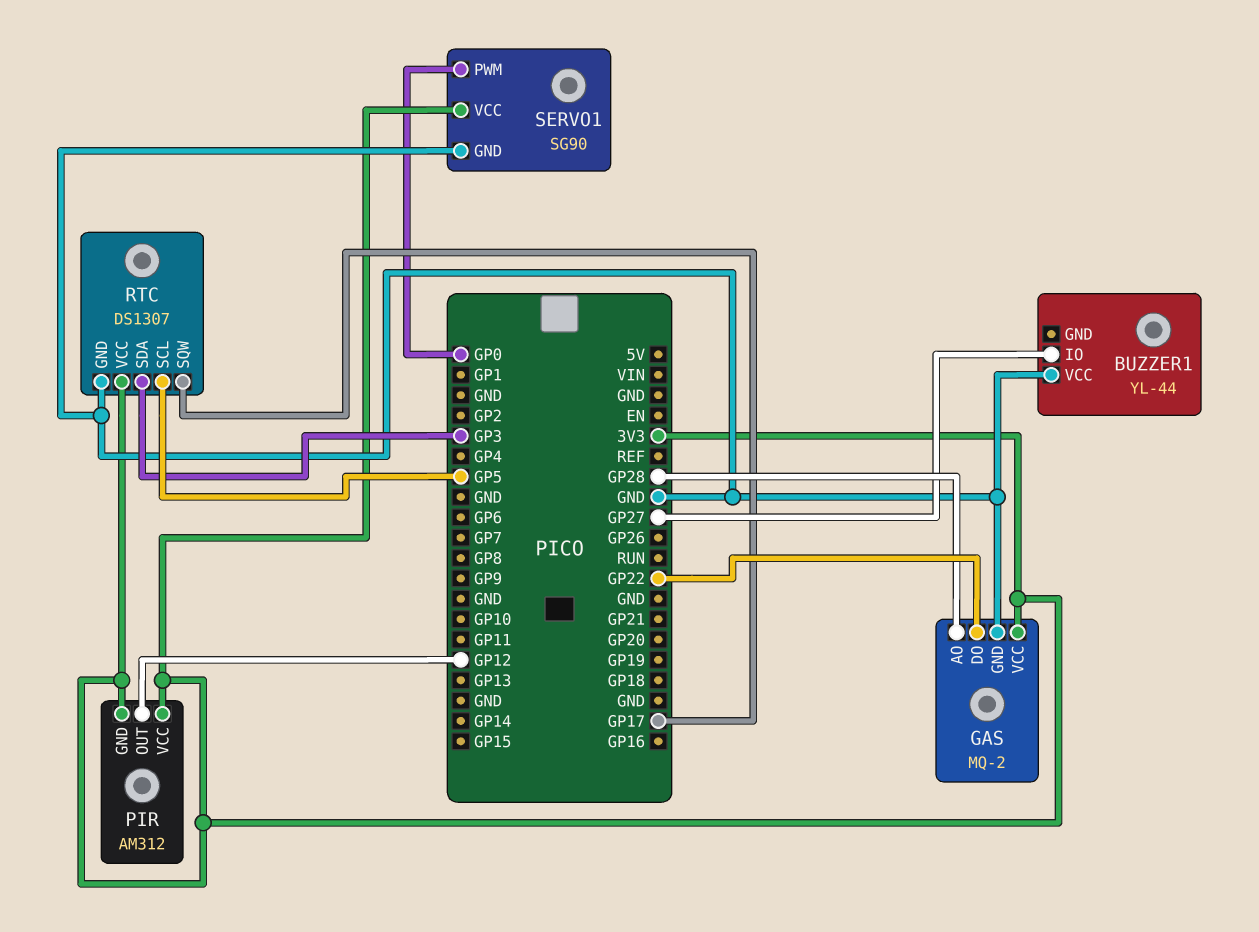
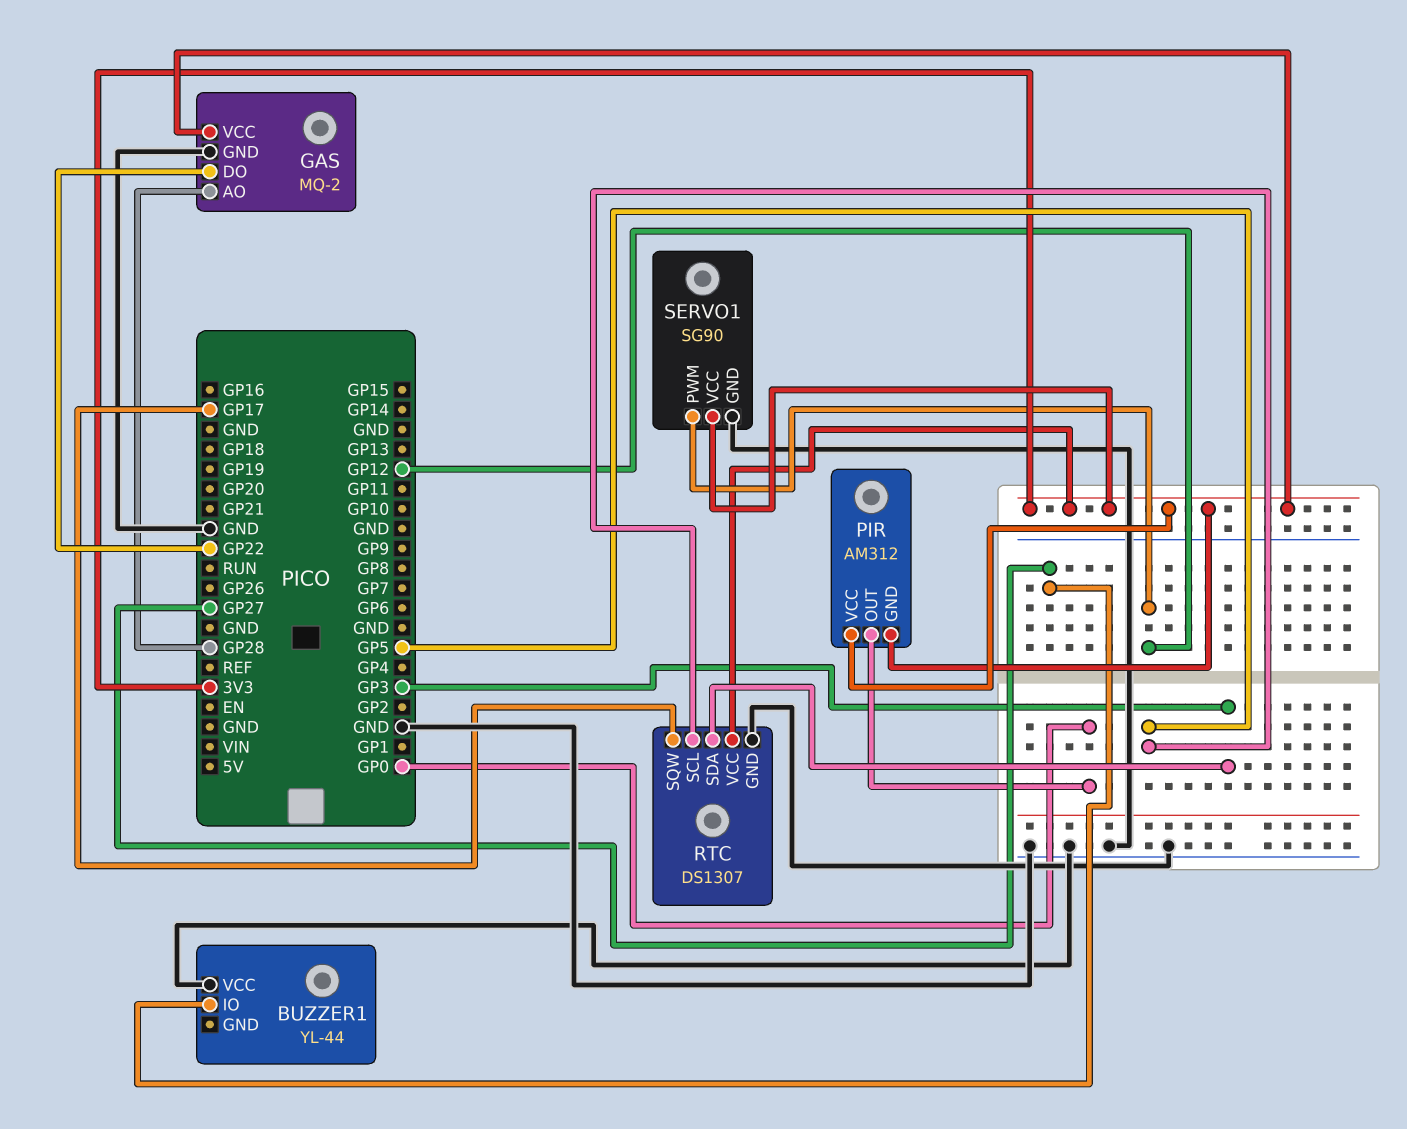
PIR pin OUT: GP12 -> GP0
SERVO1 pin PWM: GP0 -> GP12

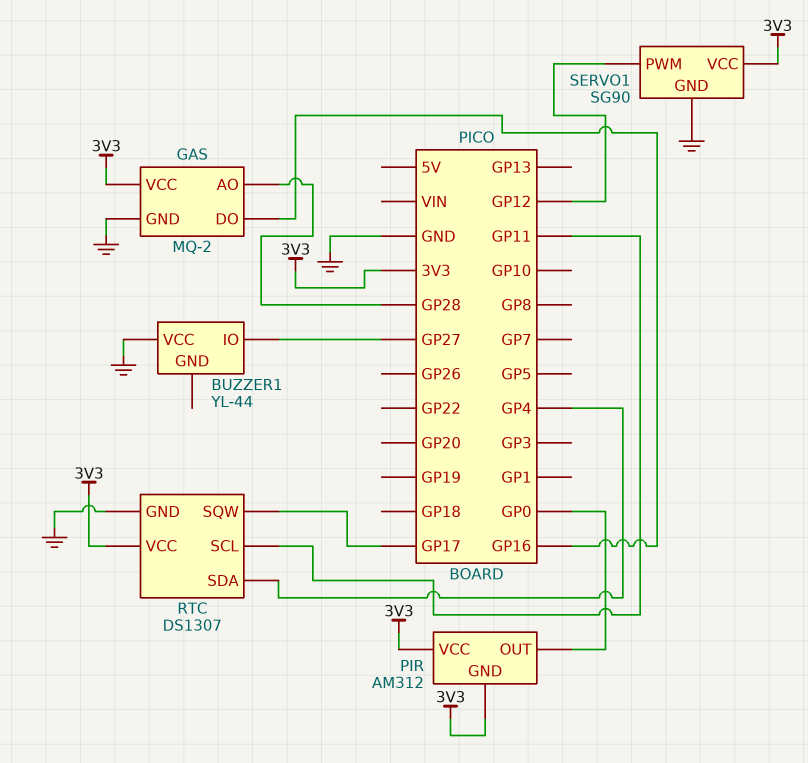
GAS pin DO: GP22 -> GP16
RTC pin SCL: GP5 -> GP11
RTC pin SDA: GP3 -> GP4

